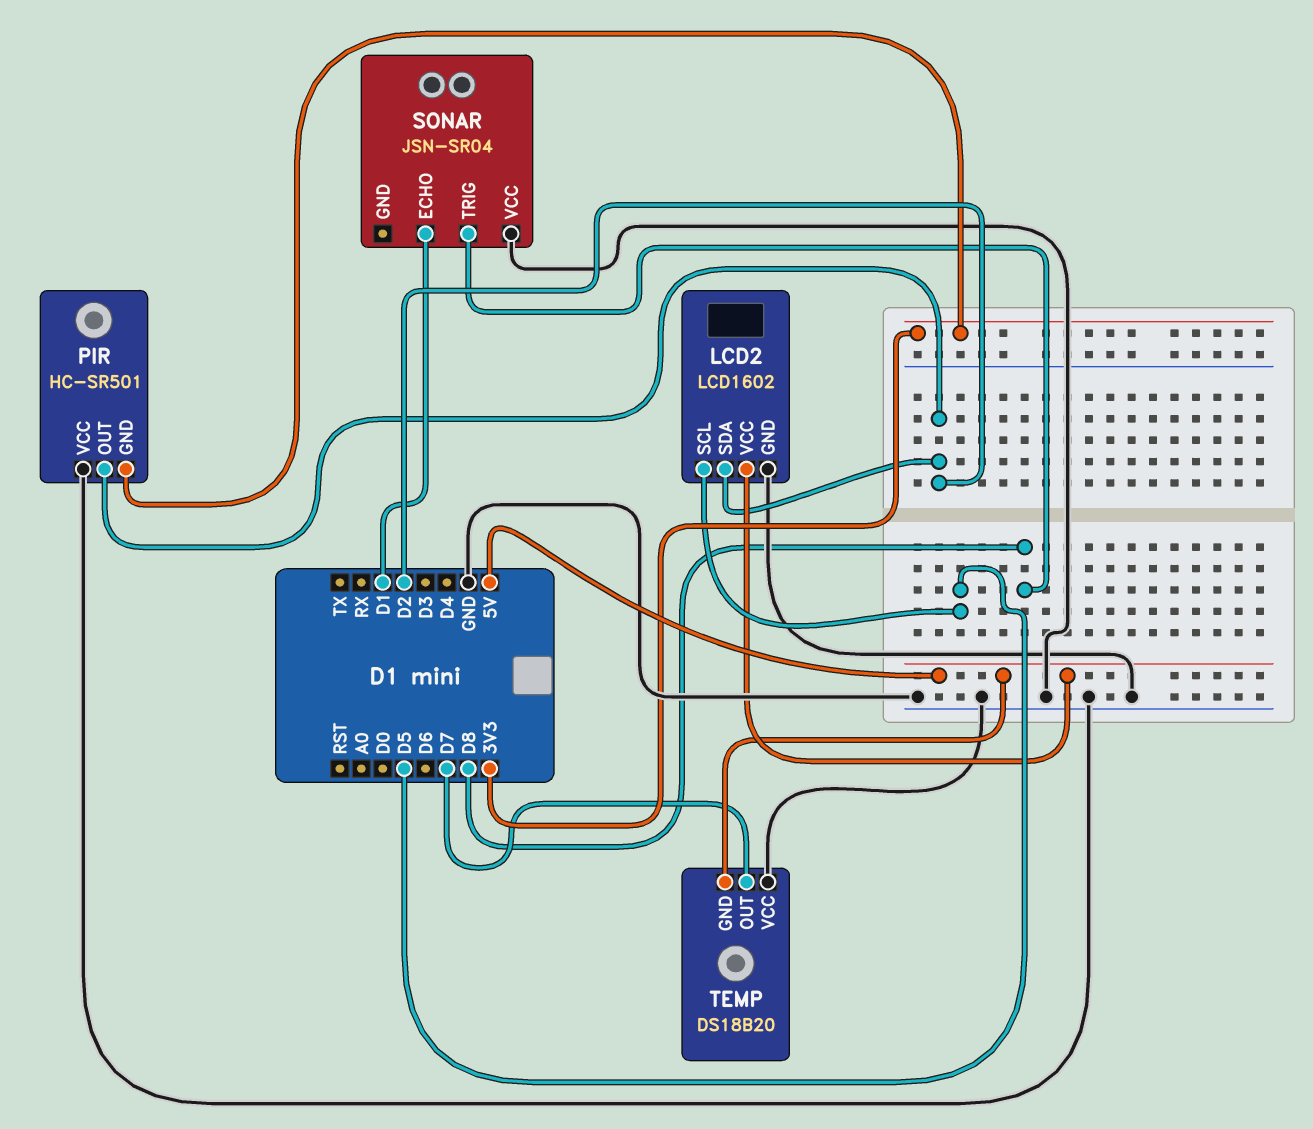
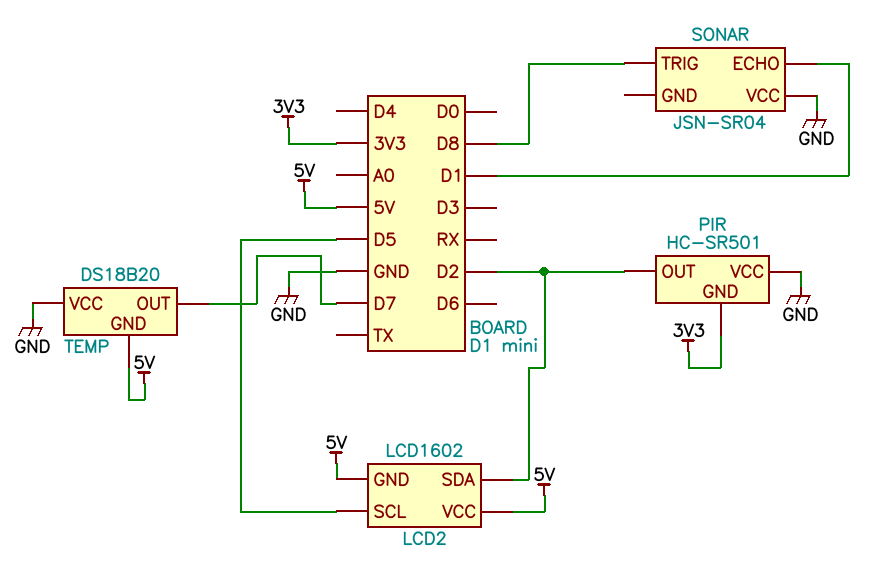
LCD2 pin GND: GND -> 5V

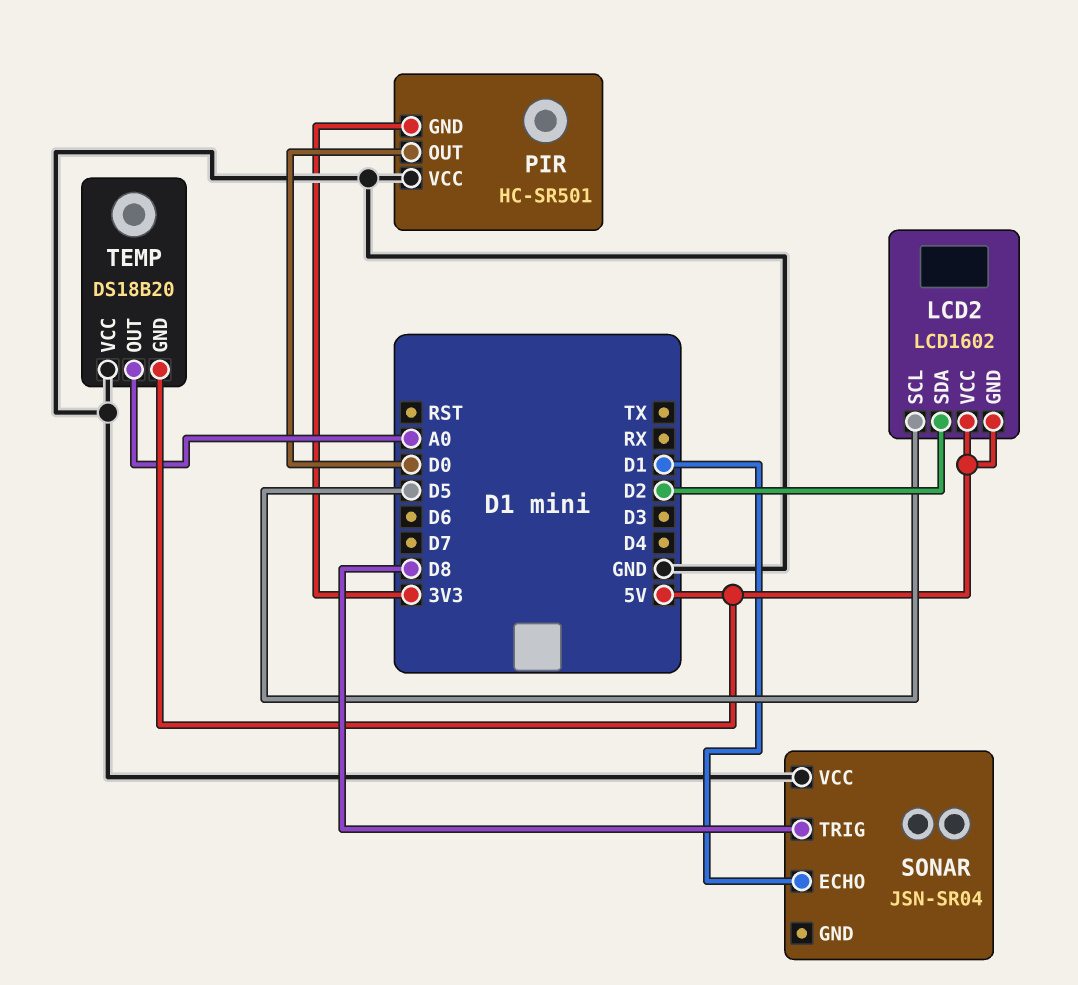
PIR pin OUT: D2 -> D0
TEMP pin OUT: D7 -> A0

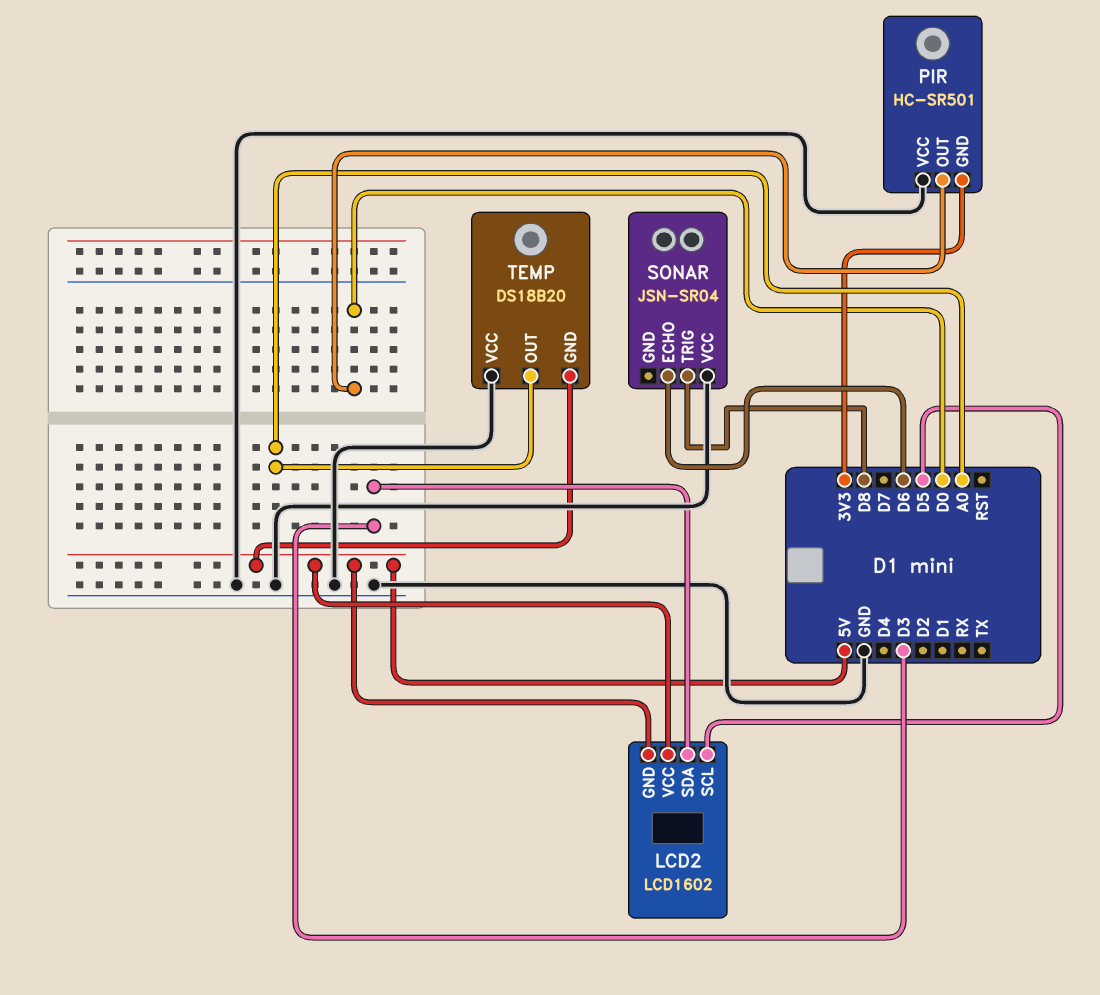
LCD2 pin SDA: D2 -> D3
SONAR pin ECHO: D1 -> D6

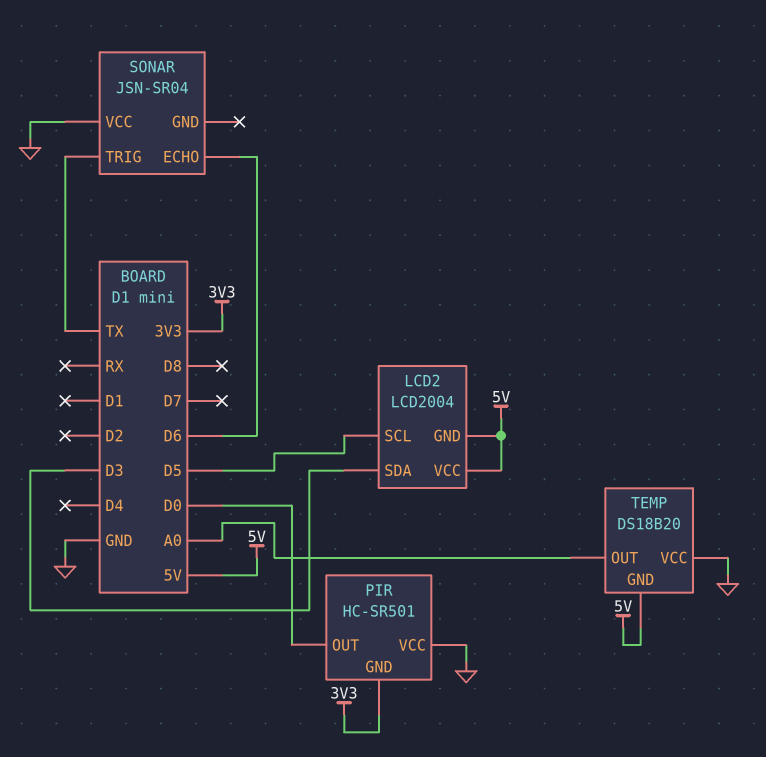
LCD2: LCD1602 -> LCD2004
SONAR pin TRIG: D8 -> TX

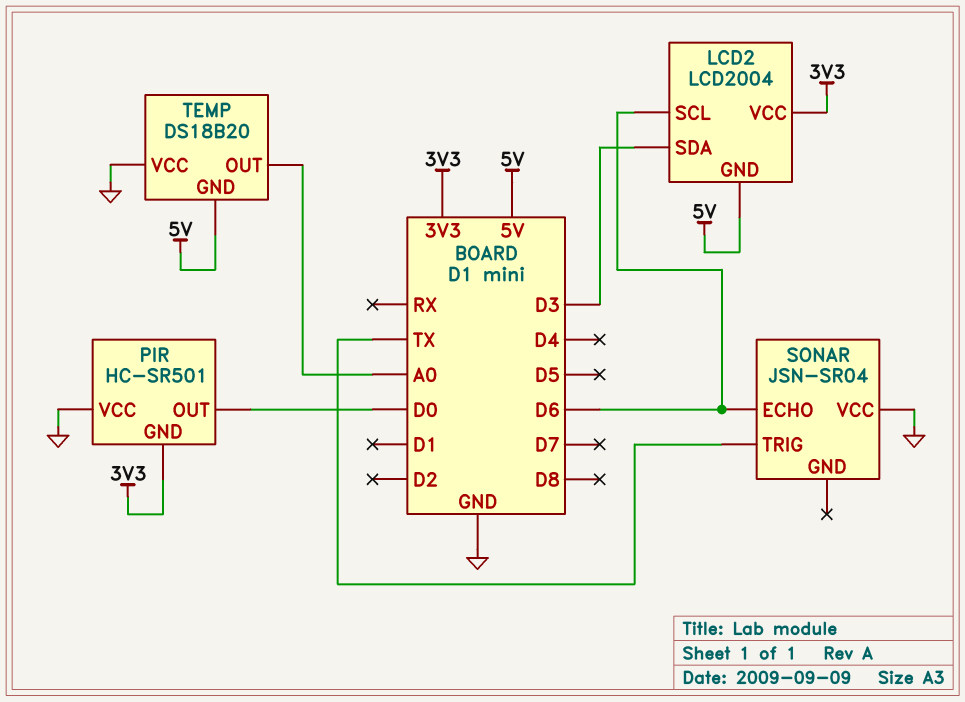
LCD2 pin SCL: D5 -> D6
LCD2 pin VCC: 5V -> 3V3

